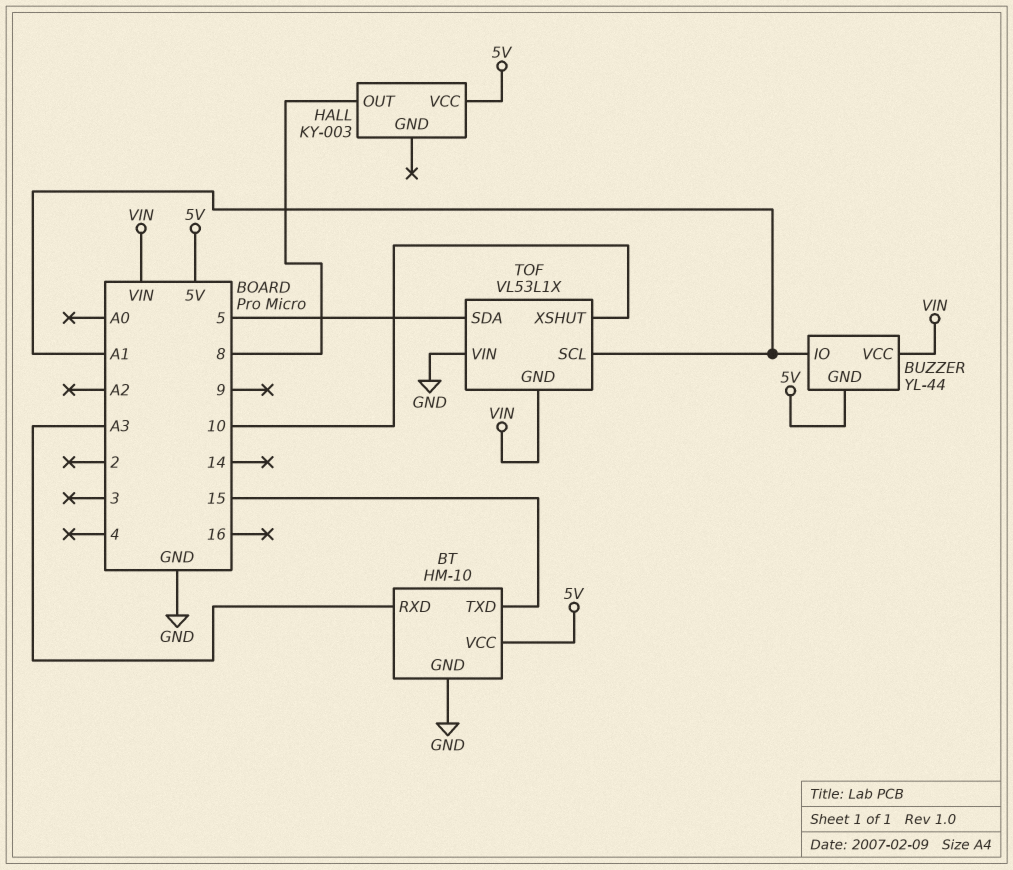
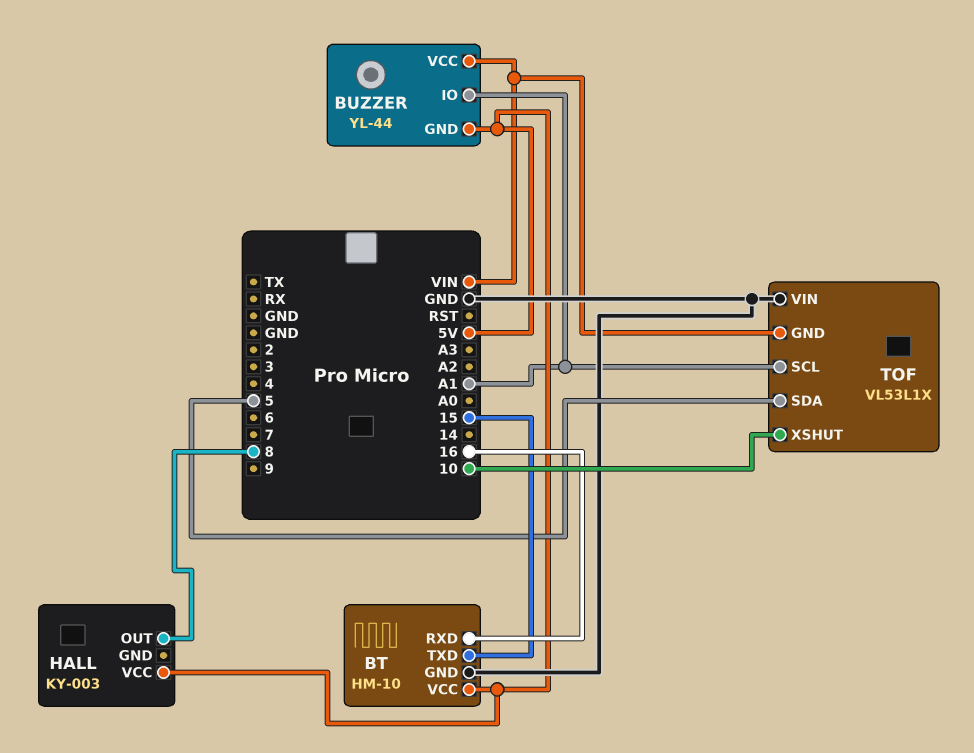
BT pin RXD: A3 -> 16

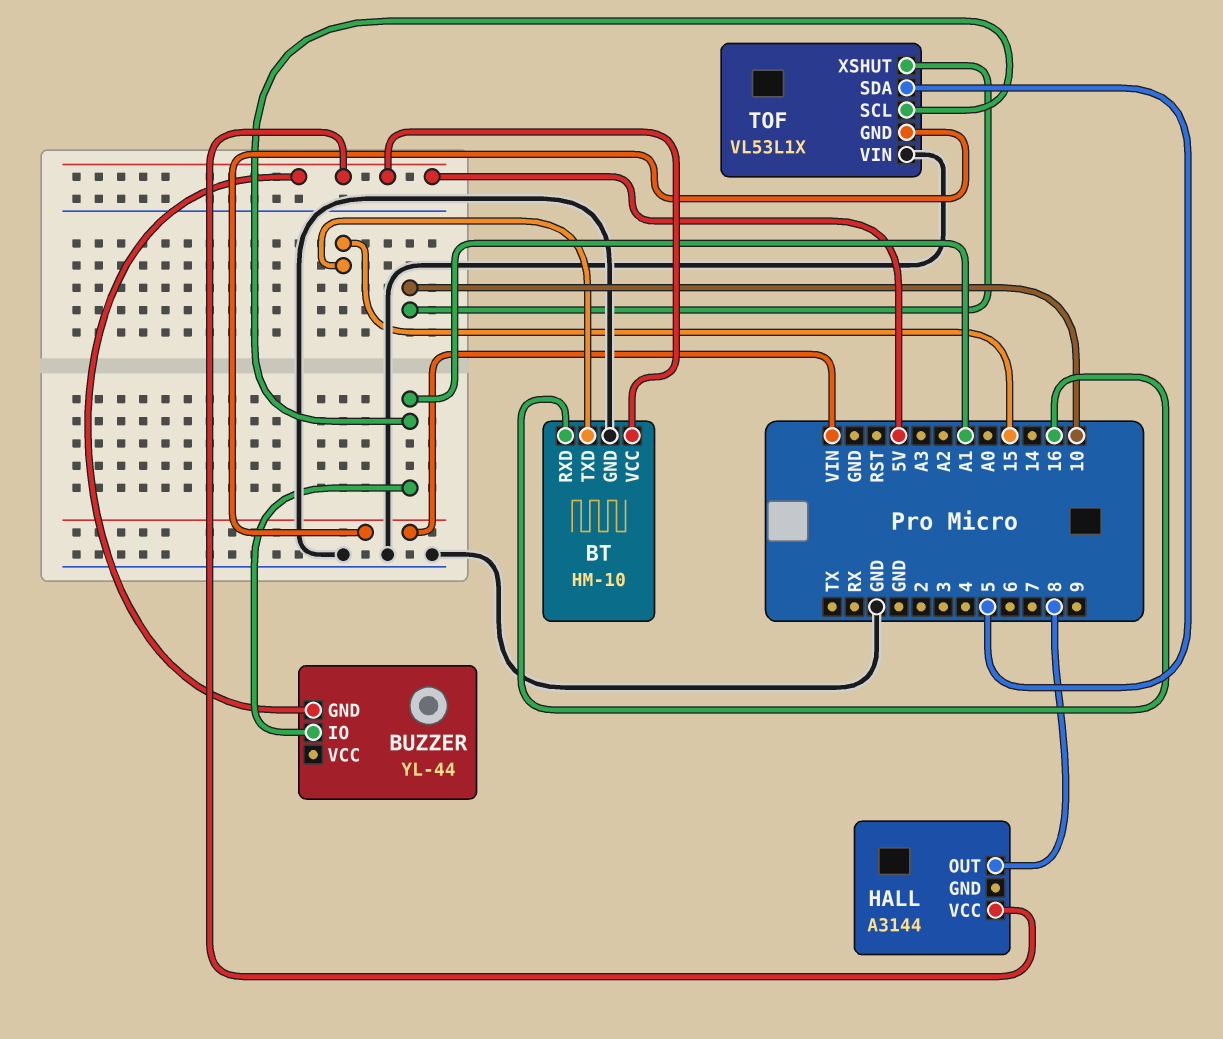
BUZZER pin VCC: VIN -> none
HALL: KY-003 -> A3144

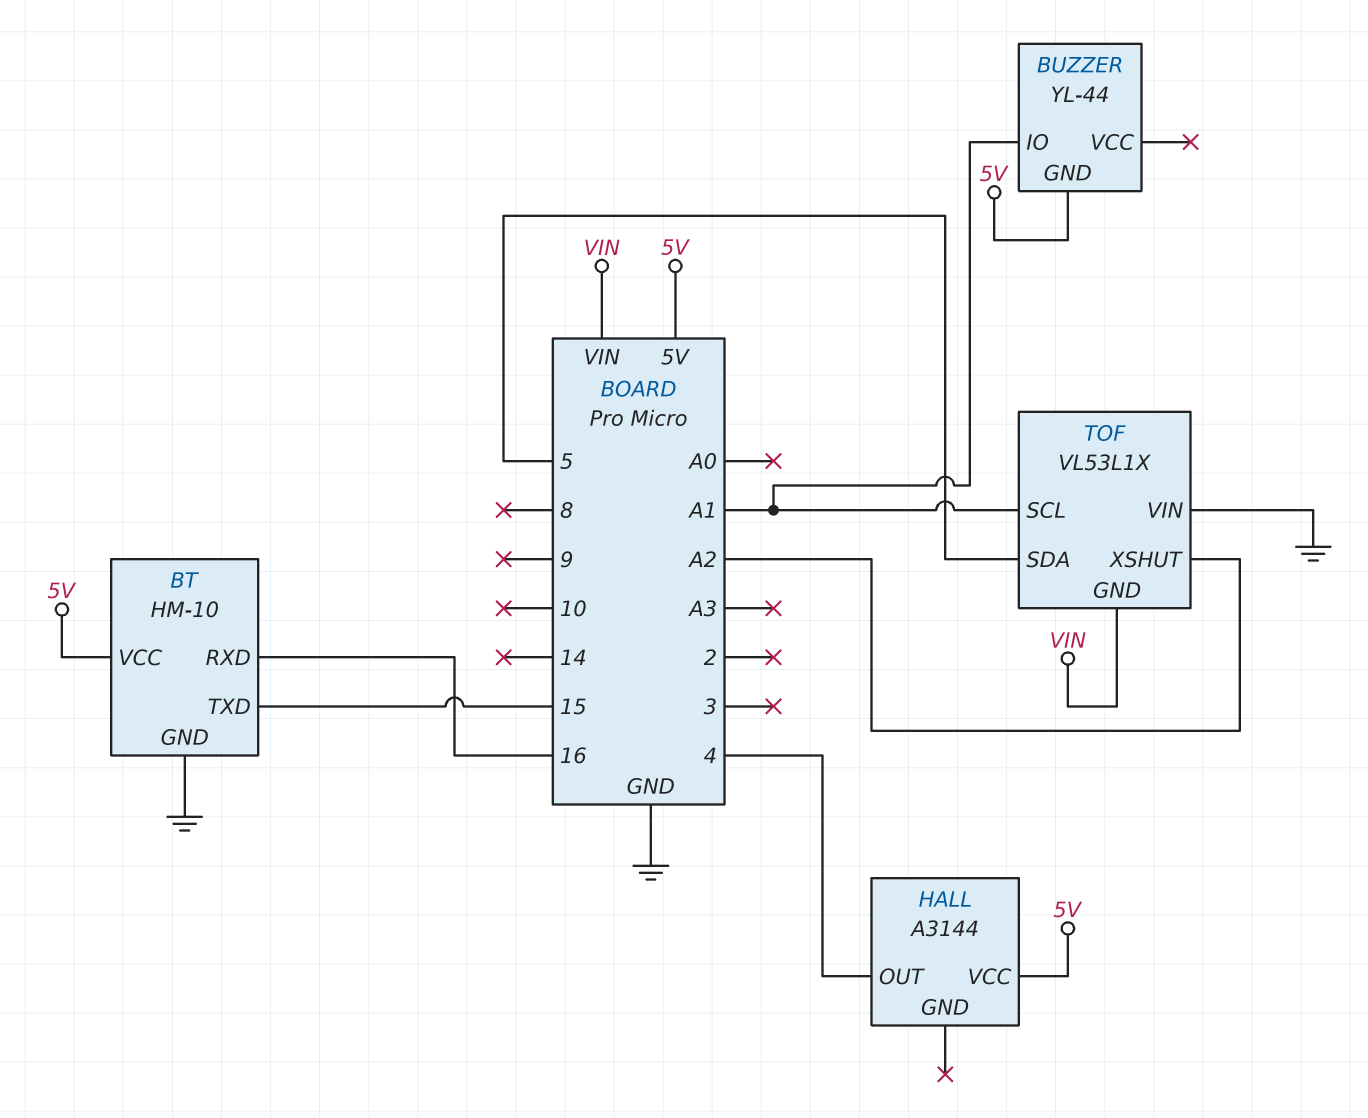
HALL pin OUT: 8 -> 4
TOF pin XSHUT: 10 -> A2

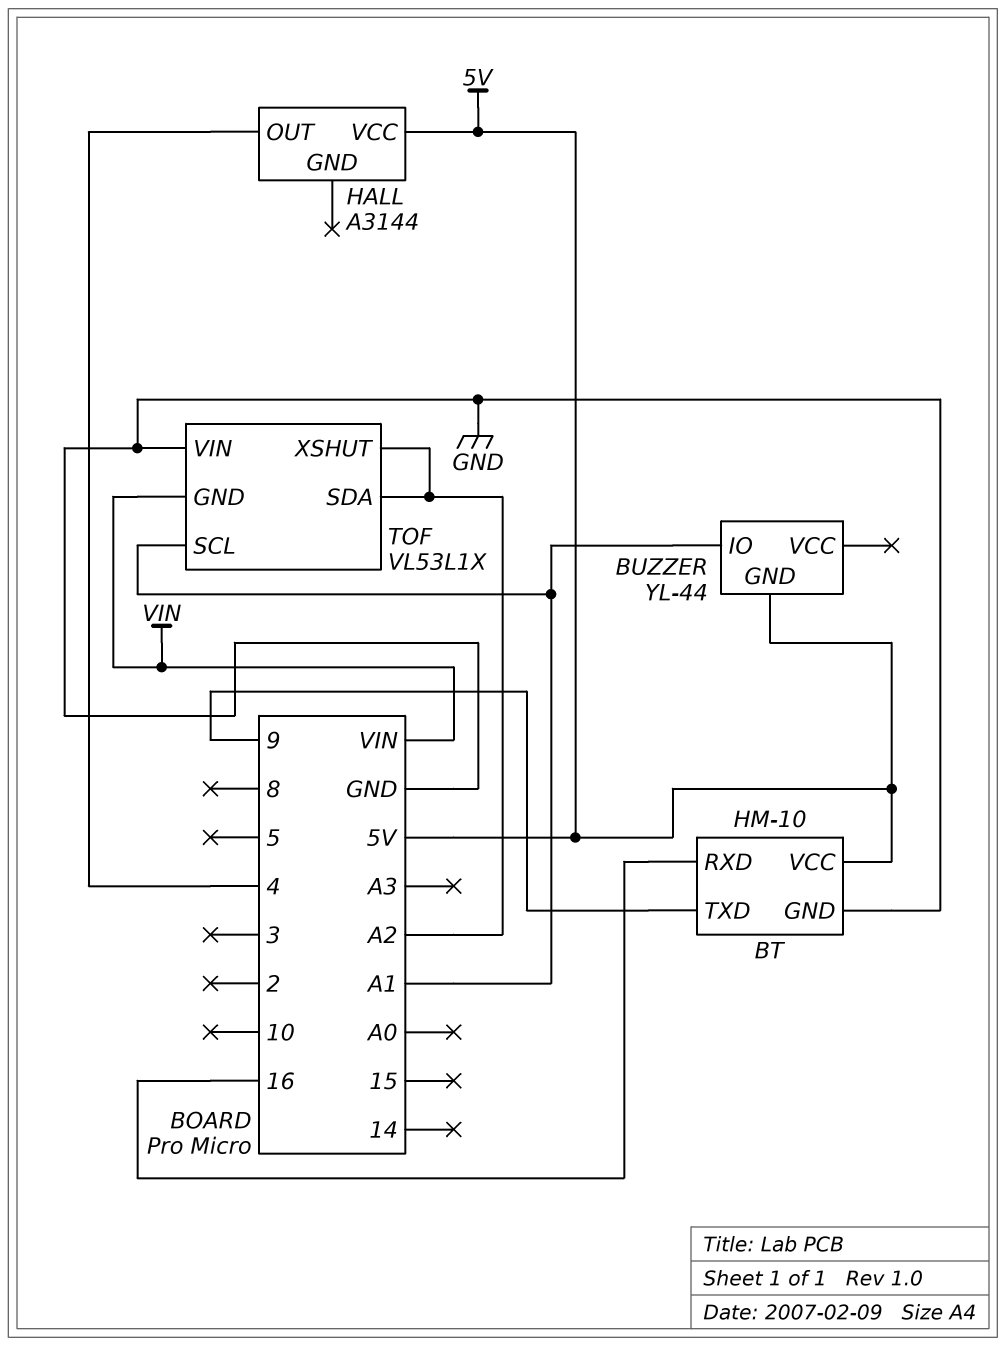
BT pin TXD: 15 -> 9
TOF pin SDA: 5 -> A2

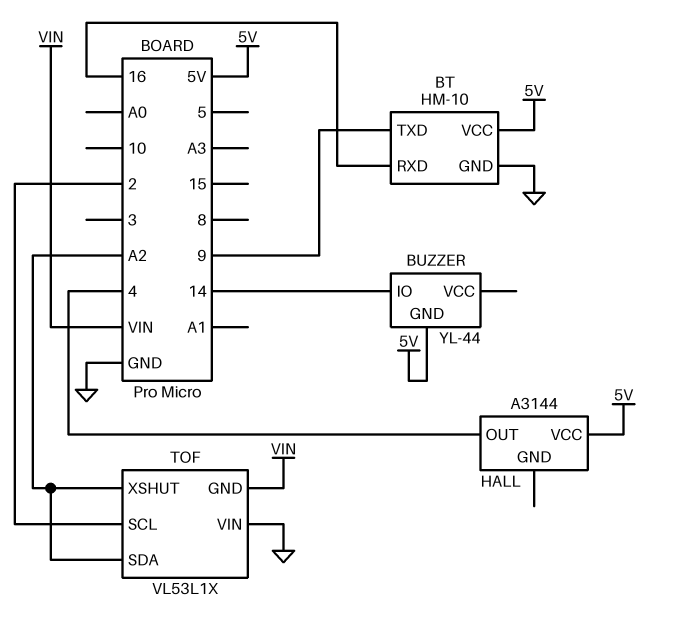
BUZZER pin IO: A1 -> 14
TOF pin SCL: A1 -> 2

